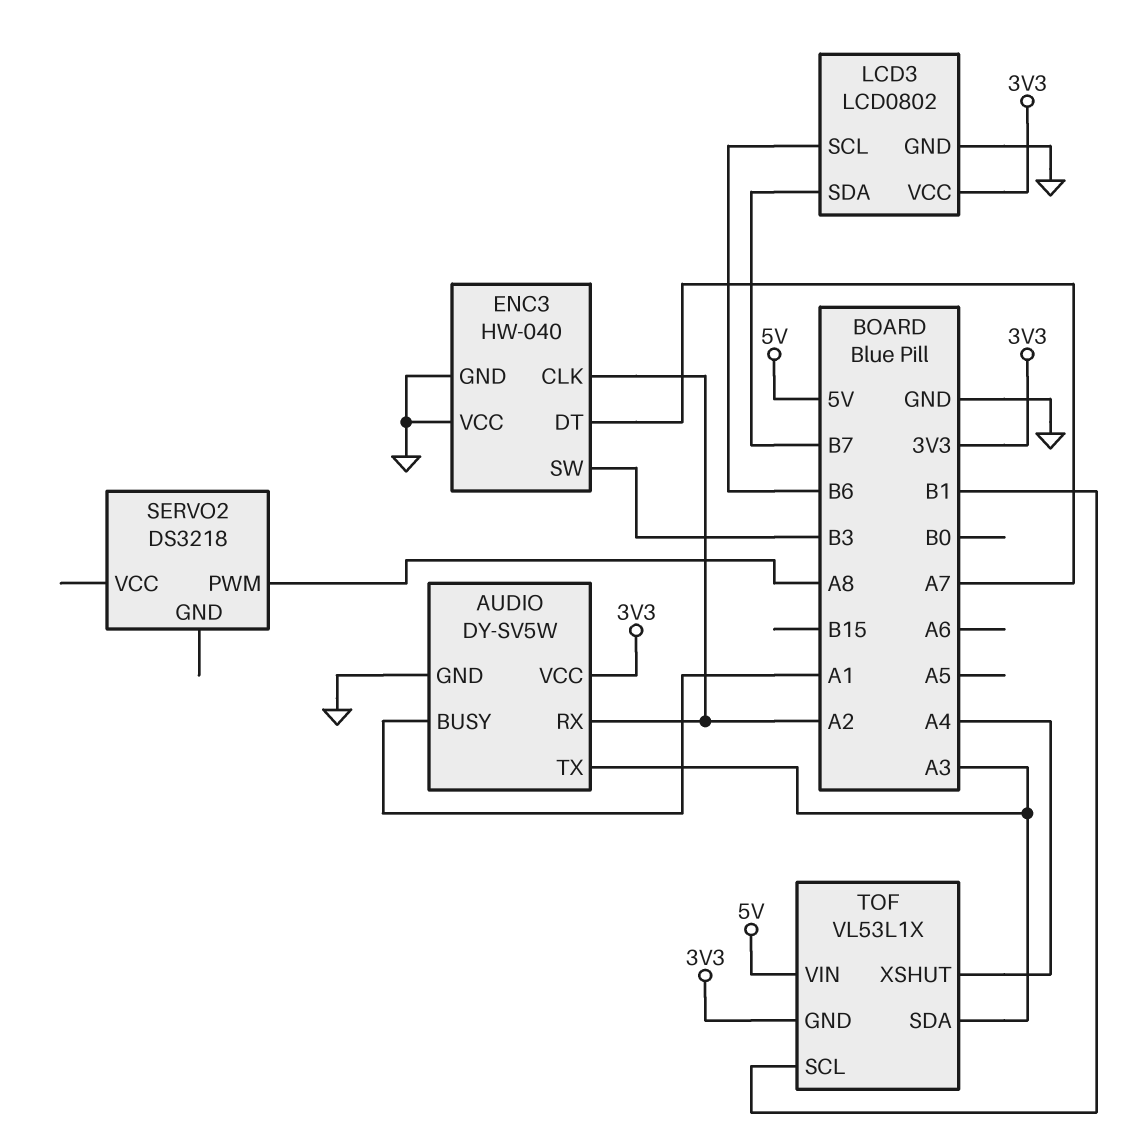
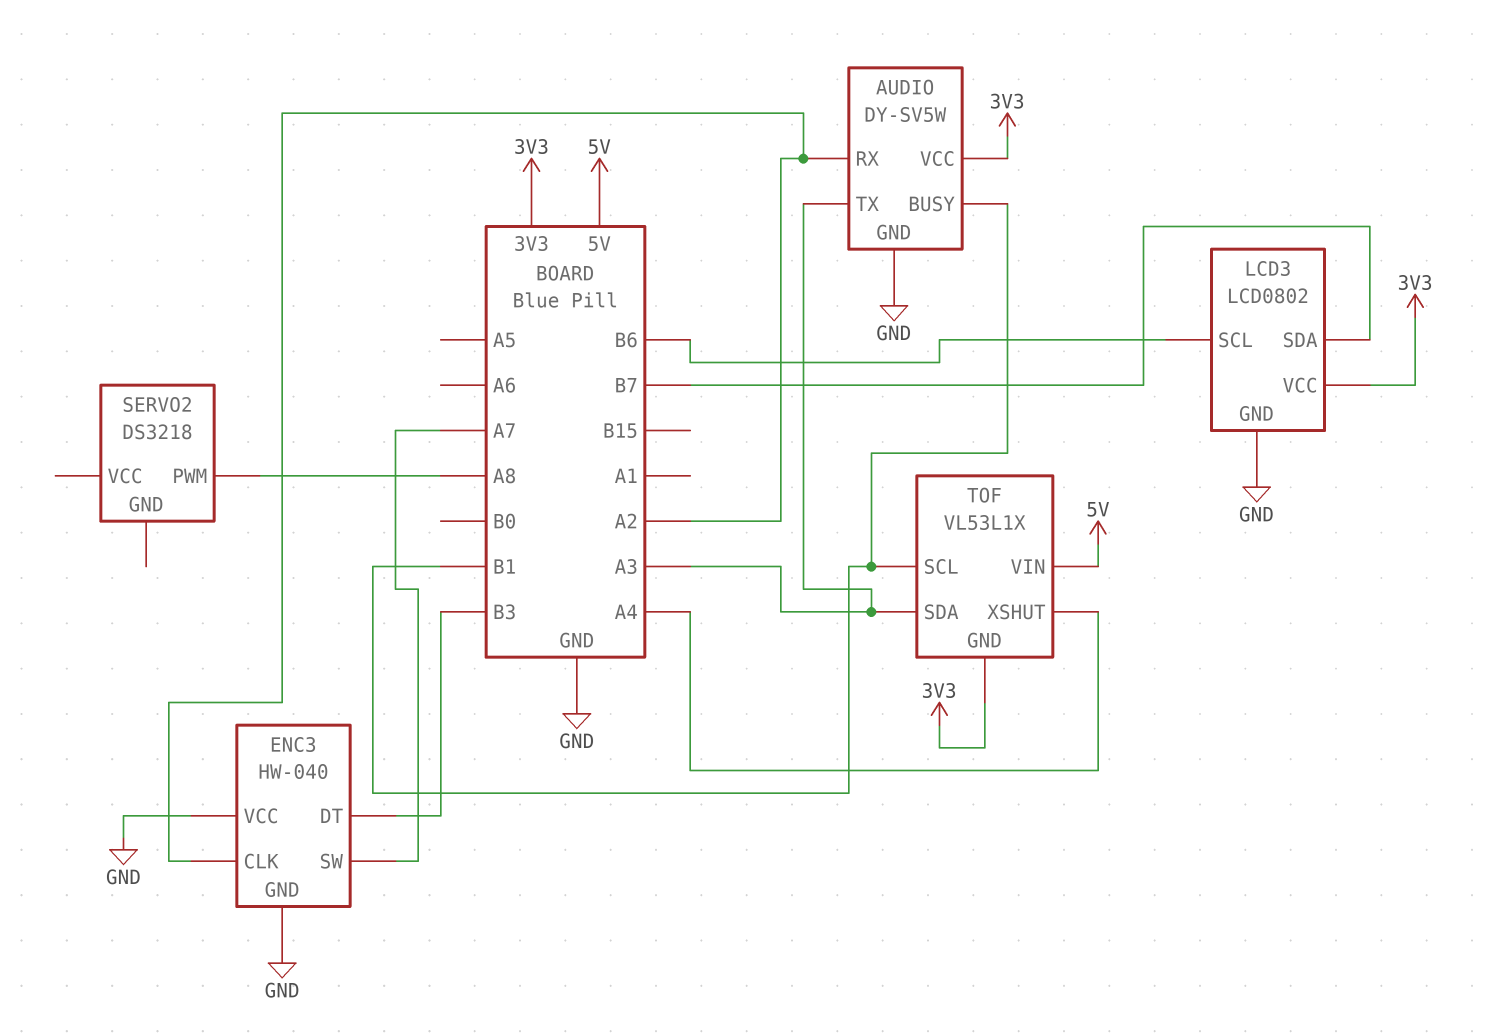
AUDIO pin BUSY: A1 -> B1
ENC3 pin DT: A7 -> B3
ENC3 pin SW: B3 -> A7

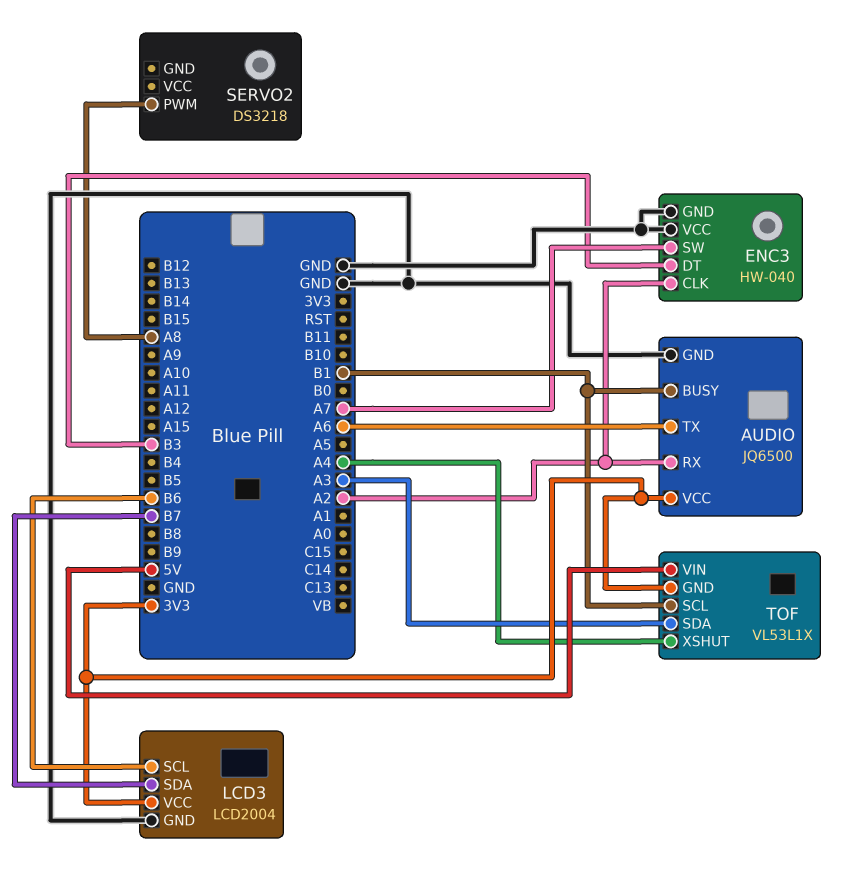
AUDIO: DY-SV5W -> JQ6500
AUDIO pin TX: A3 -> A6
LCD3: LCD0802 -> LCD2004

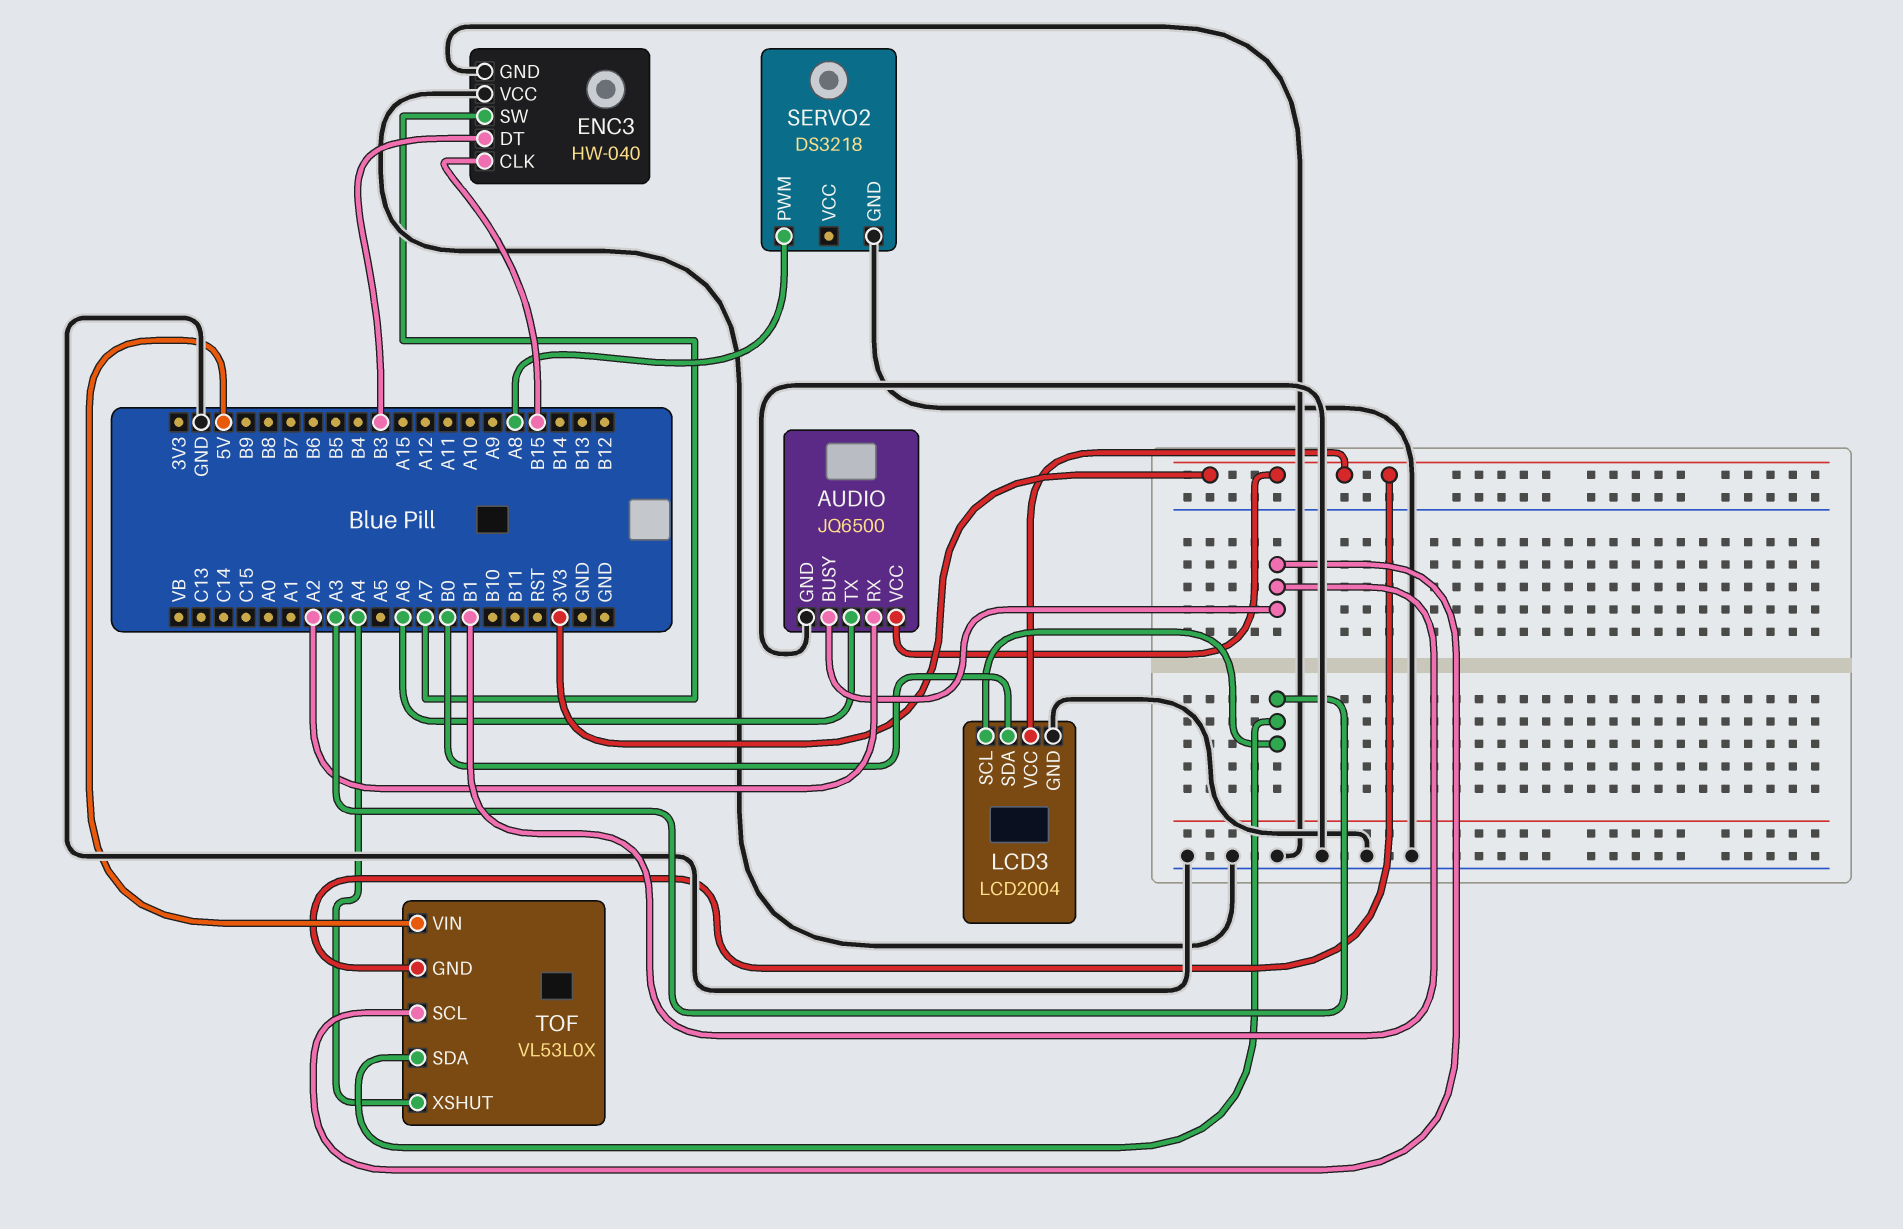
ENC3 pin CLK: A2 -> B15
LCD3 pin SCL: B6 -> A3
LCD3 pin SDA: B7 -> B0
SERVO2 pin GND: none -> GND
TOF: VL53L1X -> VL53L0X

